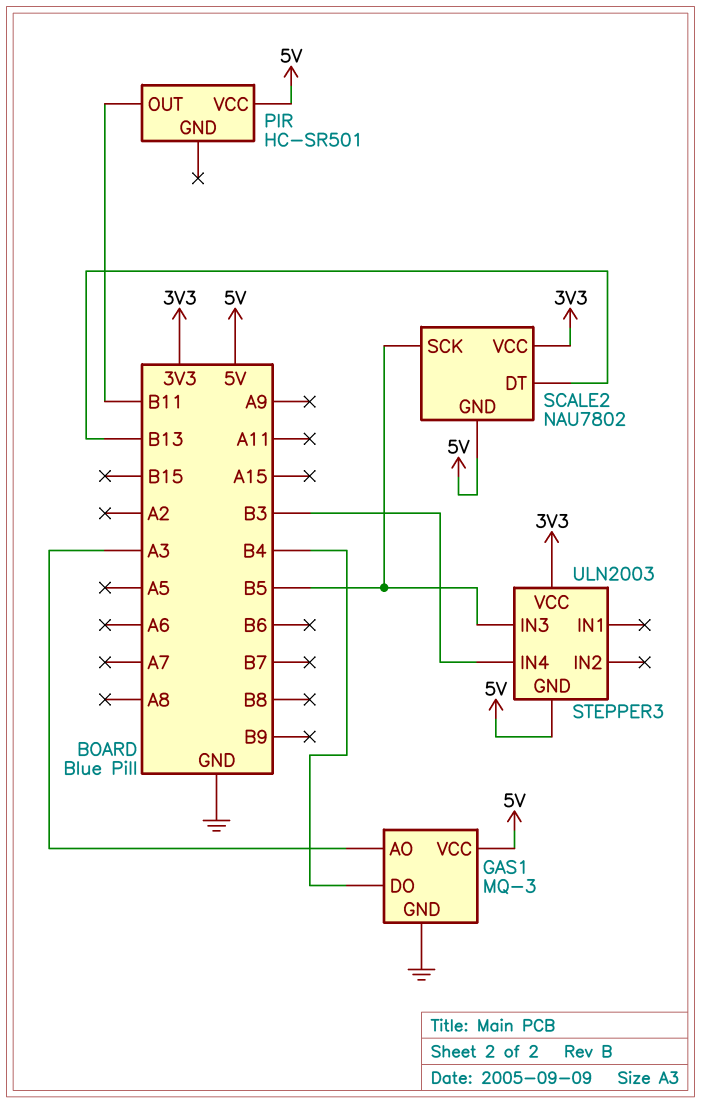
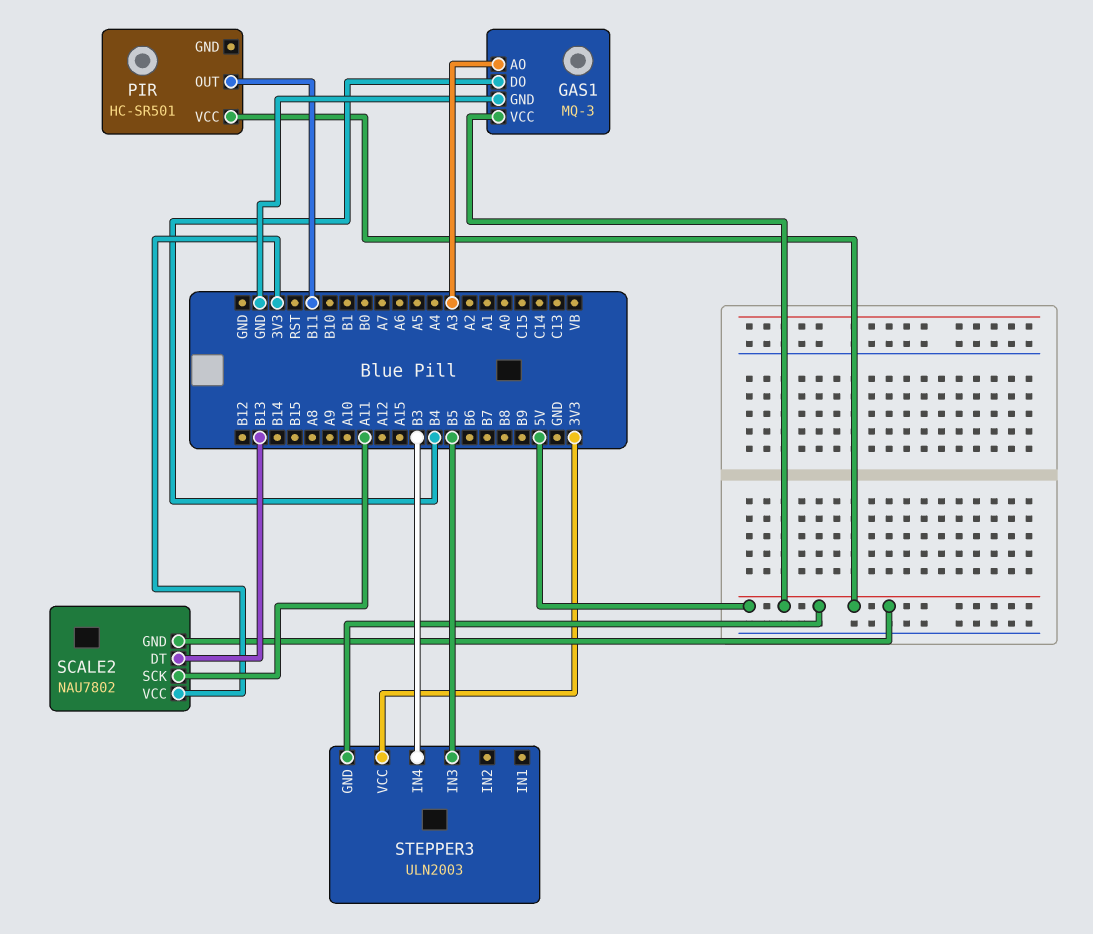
SCALE2 pin SCK: B5 -> A11

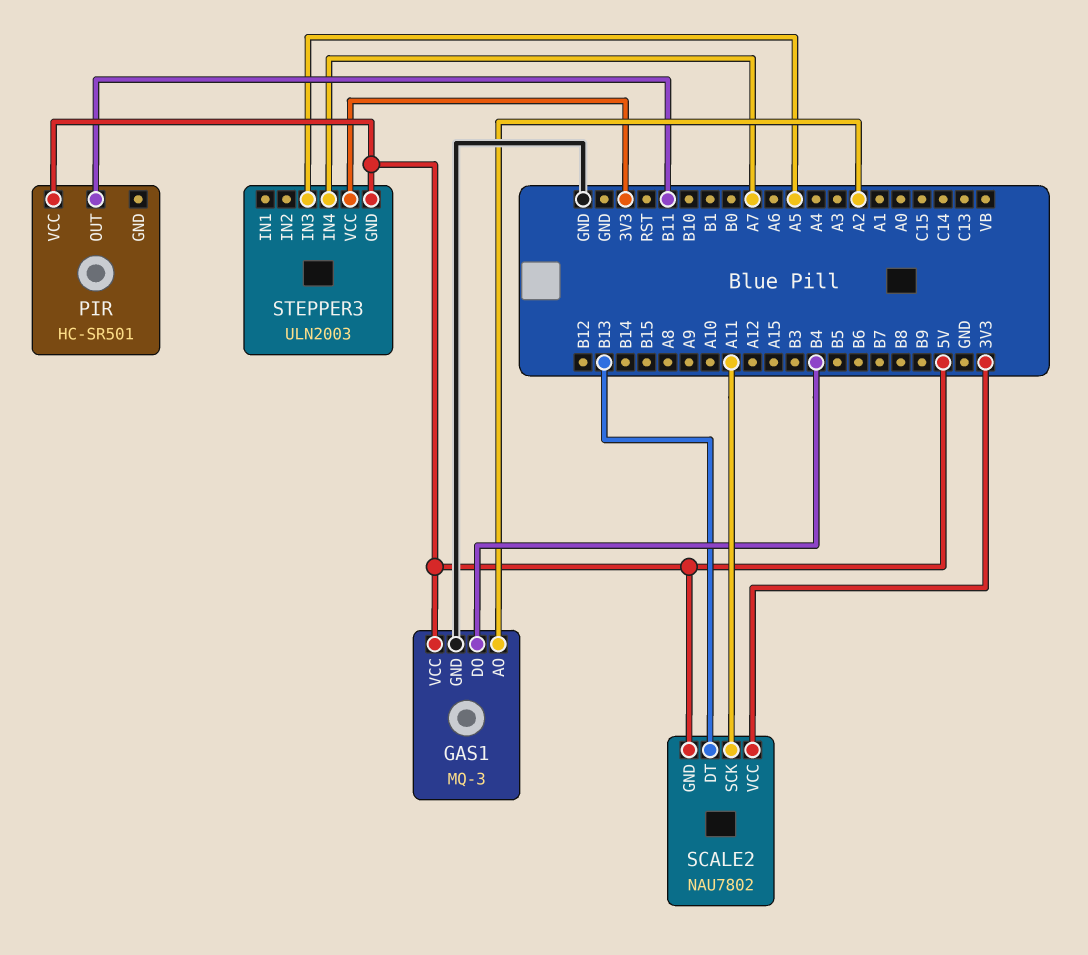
GAS1 pin AO: A3 -> A2
STEPPER3 pin IN3: B5 -> A5
STEPPER3 pin IN4: B3 -> A7

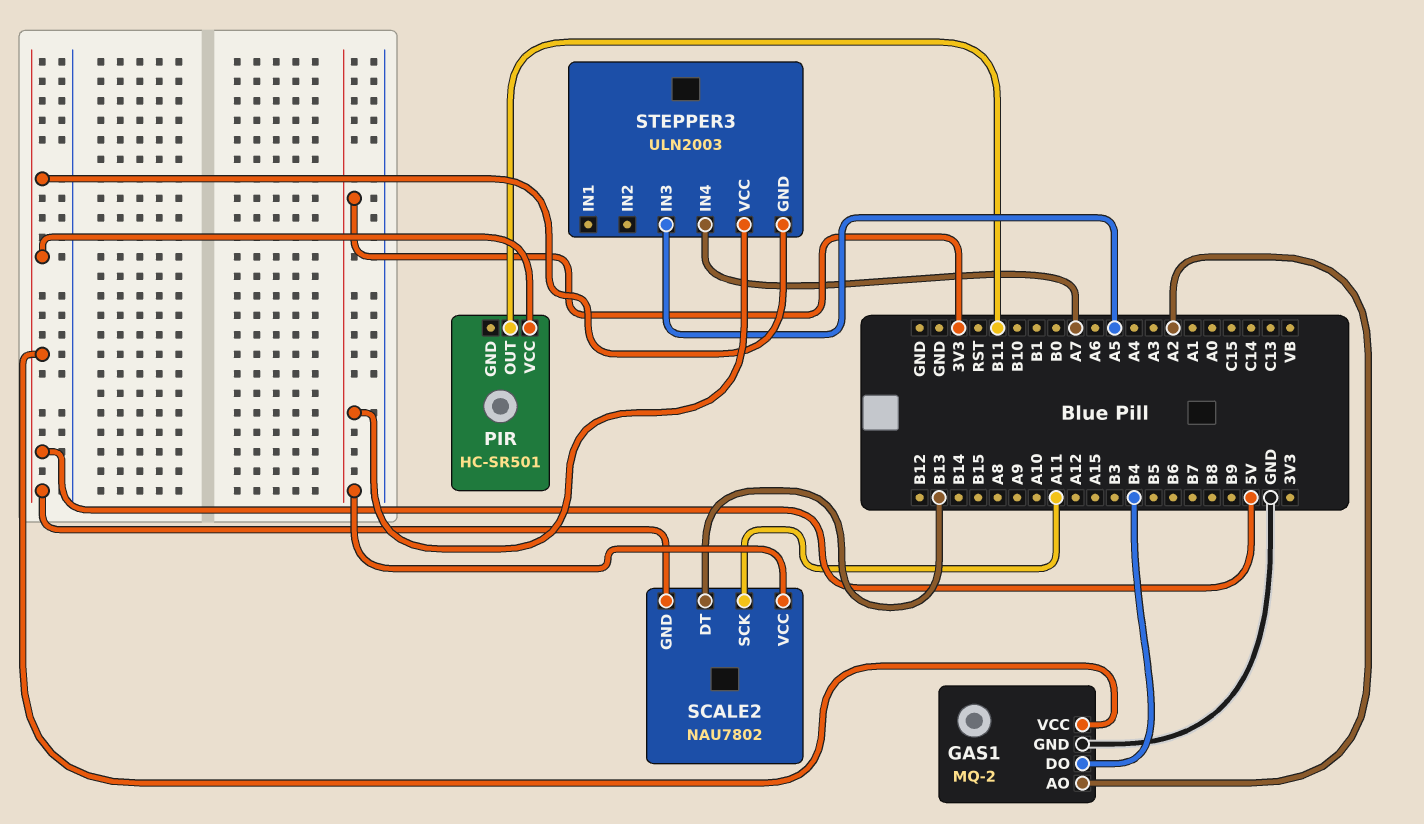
GAS1: MQ-3 -> MQ-2

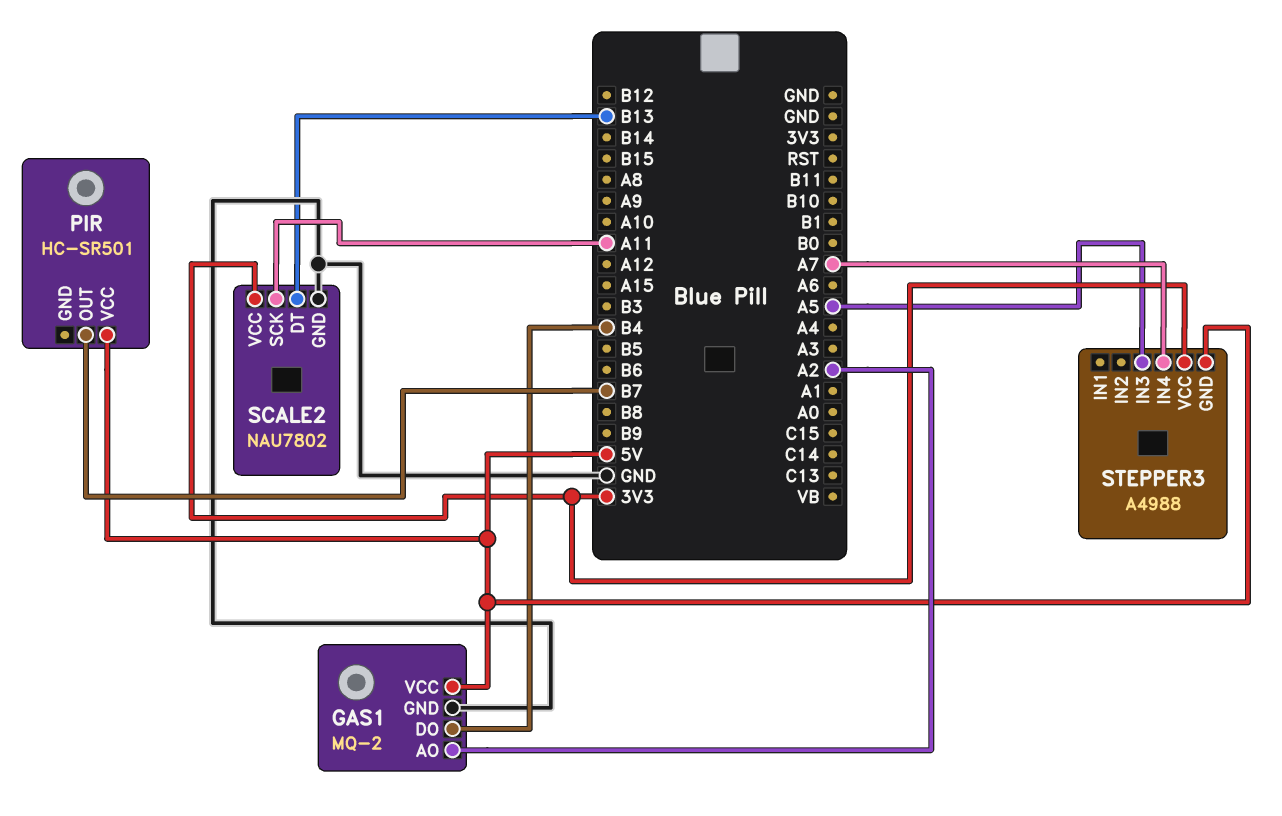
PIR pin OUT: B11 -> B7
SCALE2 pin GND: 5V -> GND
STEPPER3: ULN2003 -> A4988

